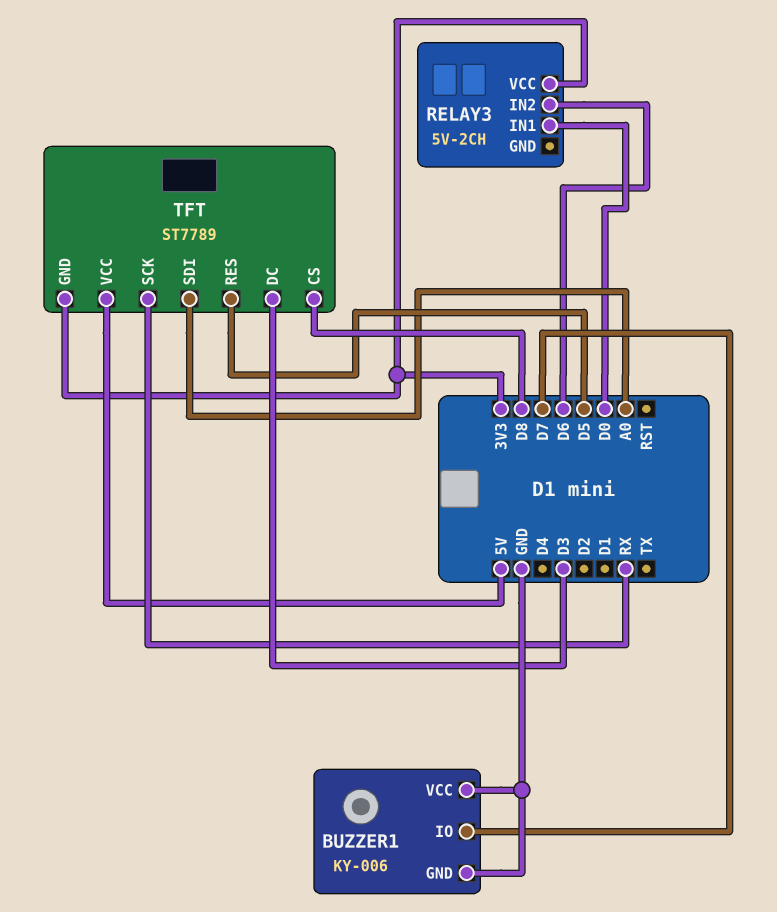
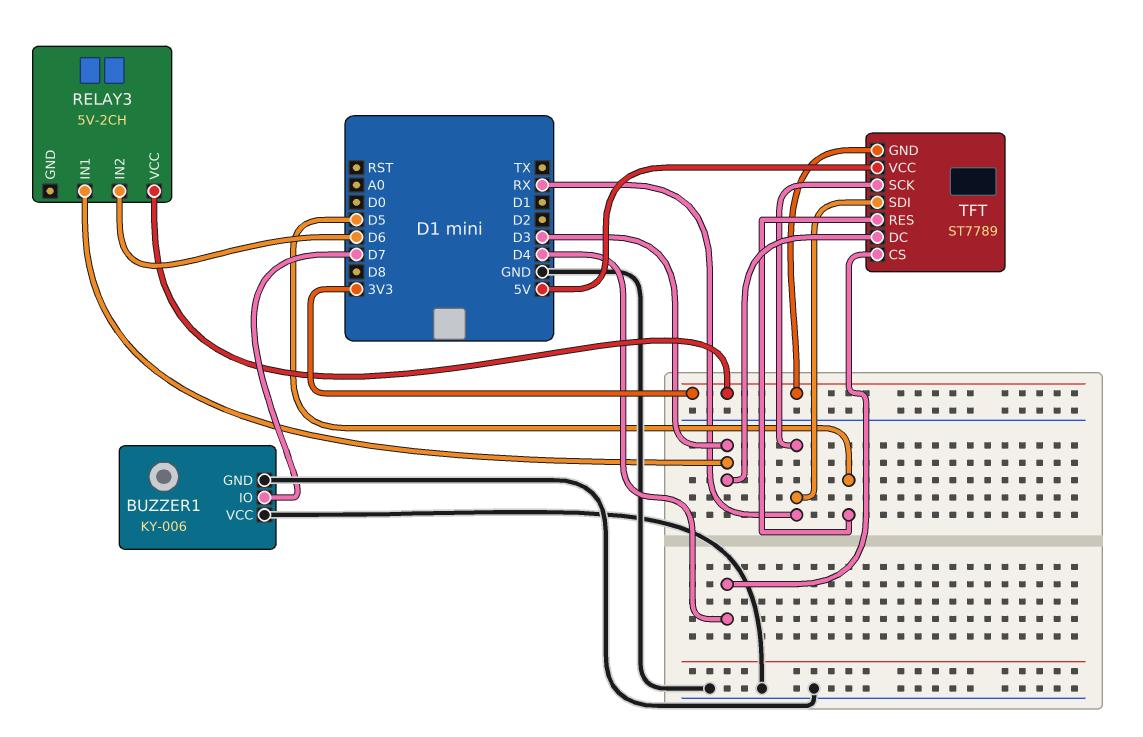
RELAY3 pin IN1: D0 -> D3
TFT pin CS: D8 -> D4
TFT pin SDI: A0 -> RX

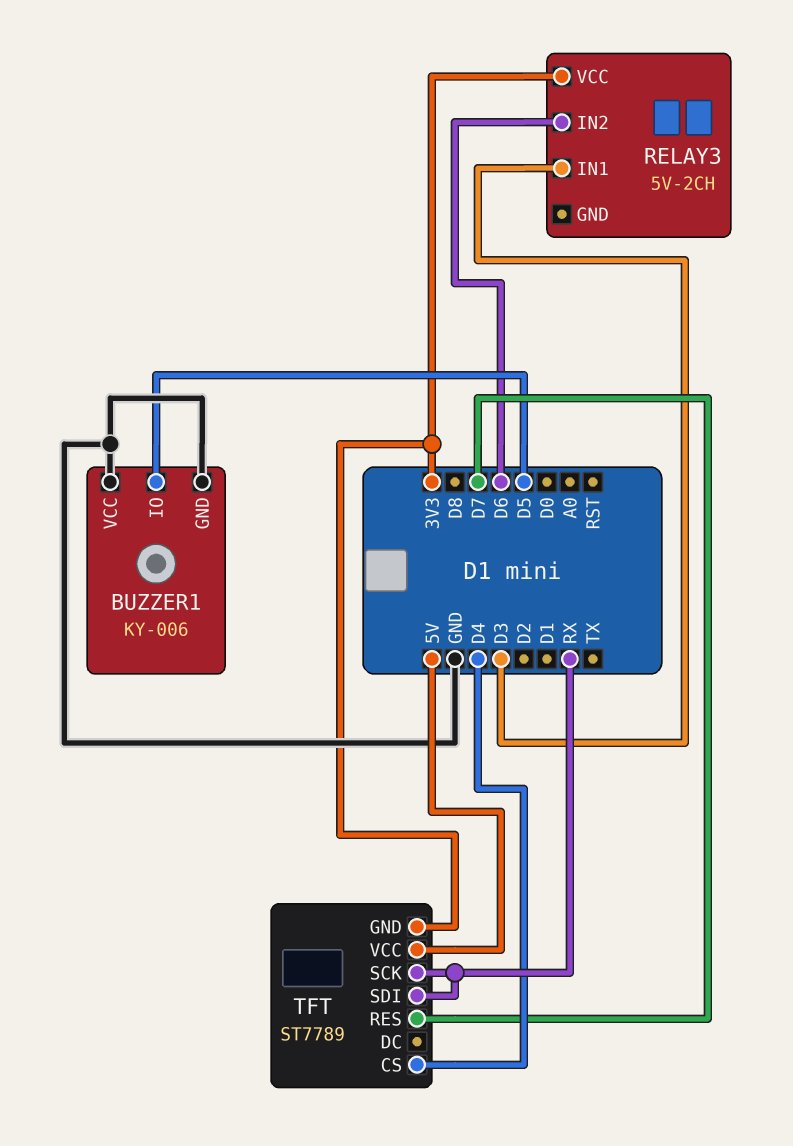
BUZZER1 pin IO: D7 -> D5
TFT pin DC: D3 -> none
TFT pin RES: D5 -> D7

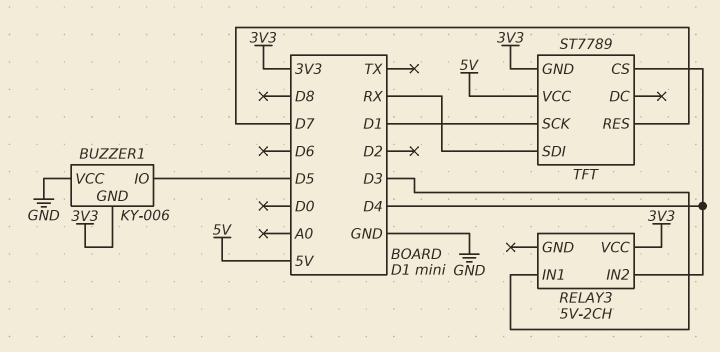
BUZZER1 pin GND: GND -> 3V3
RELAY3 pin IN2: D6 -> D4
TFT pin SCK: RX -> D1

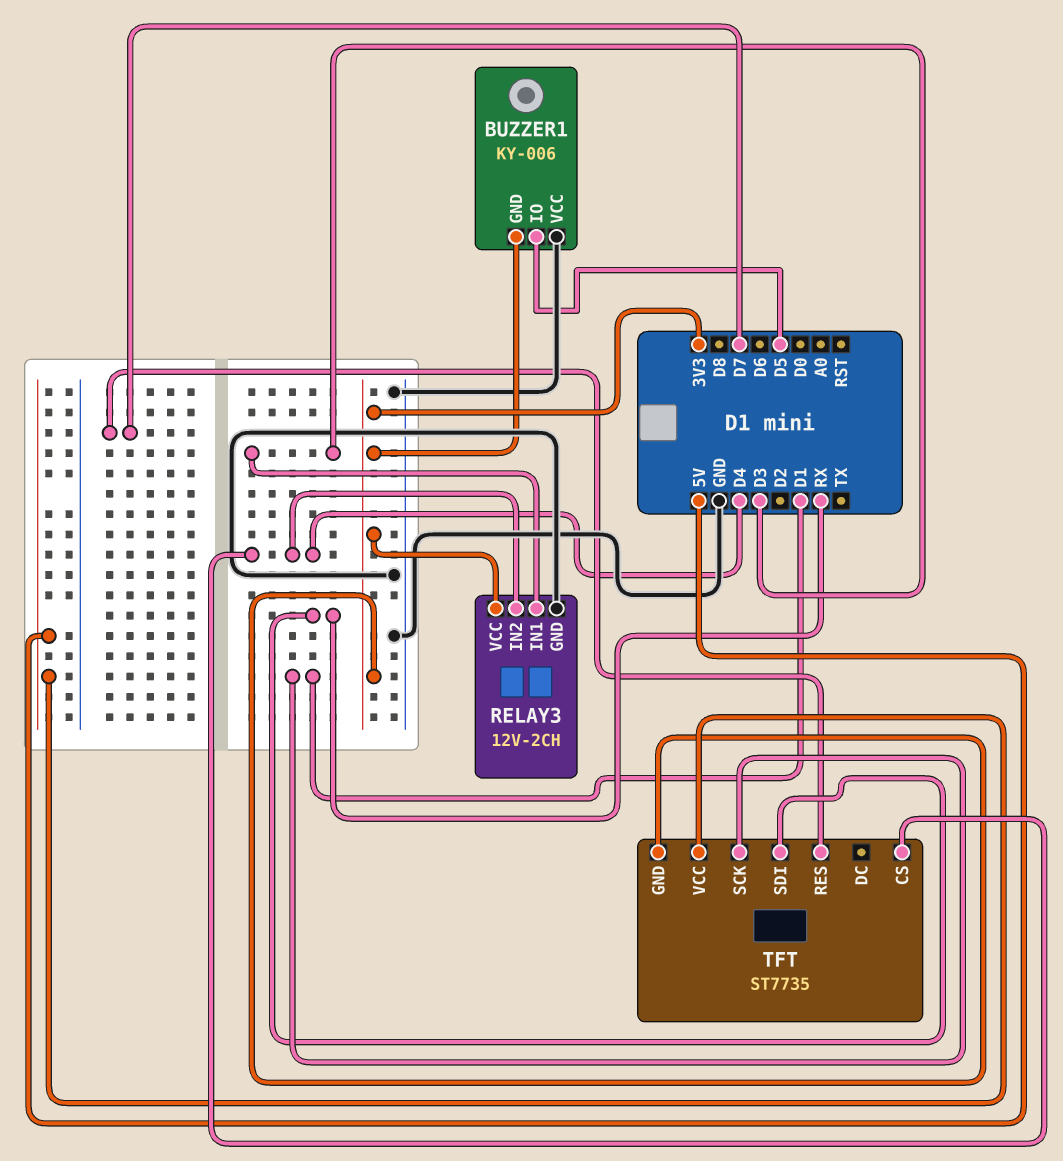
RELAY3: 5V-2CH -> 12V-2CH
RELAY3 pin GND: none -> GND
TFT: ST7789 -> ST7735

